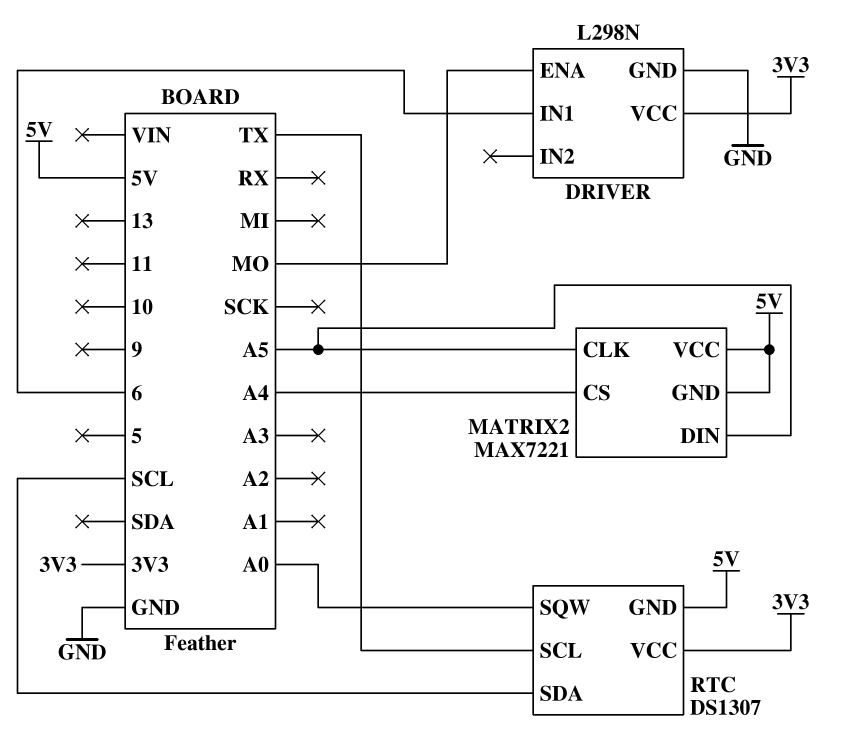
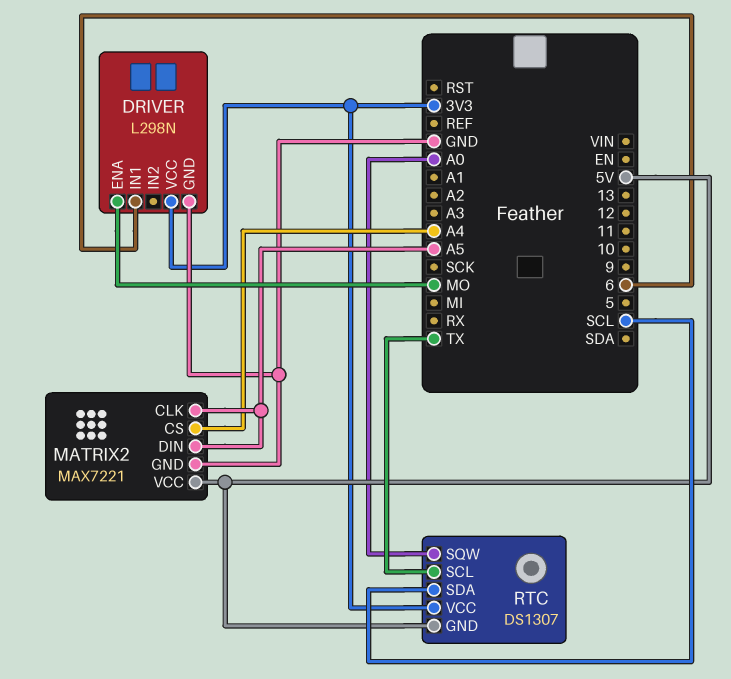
MATRIX2 pin GND: 5V -> GND

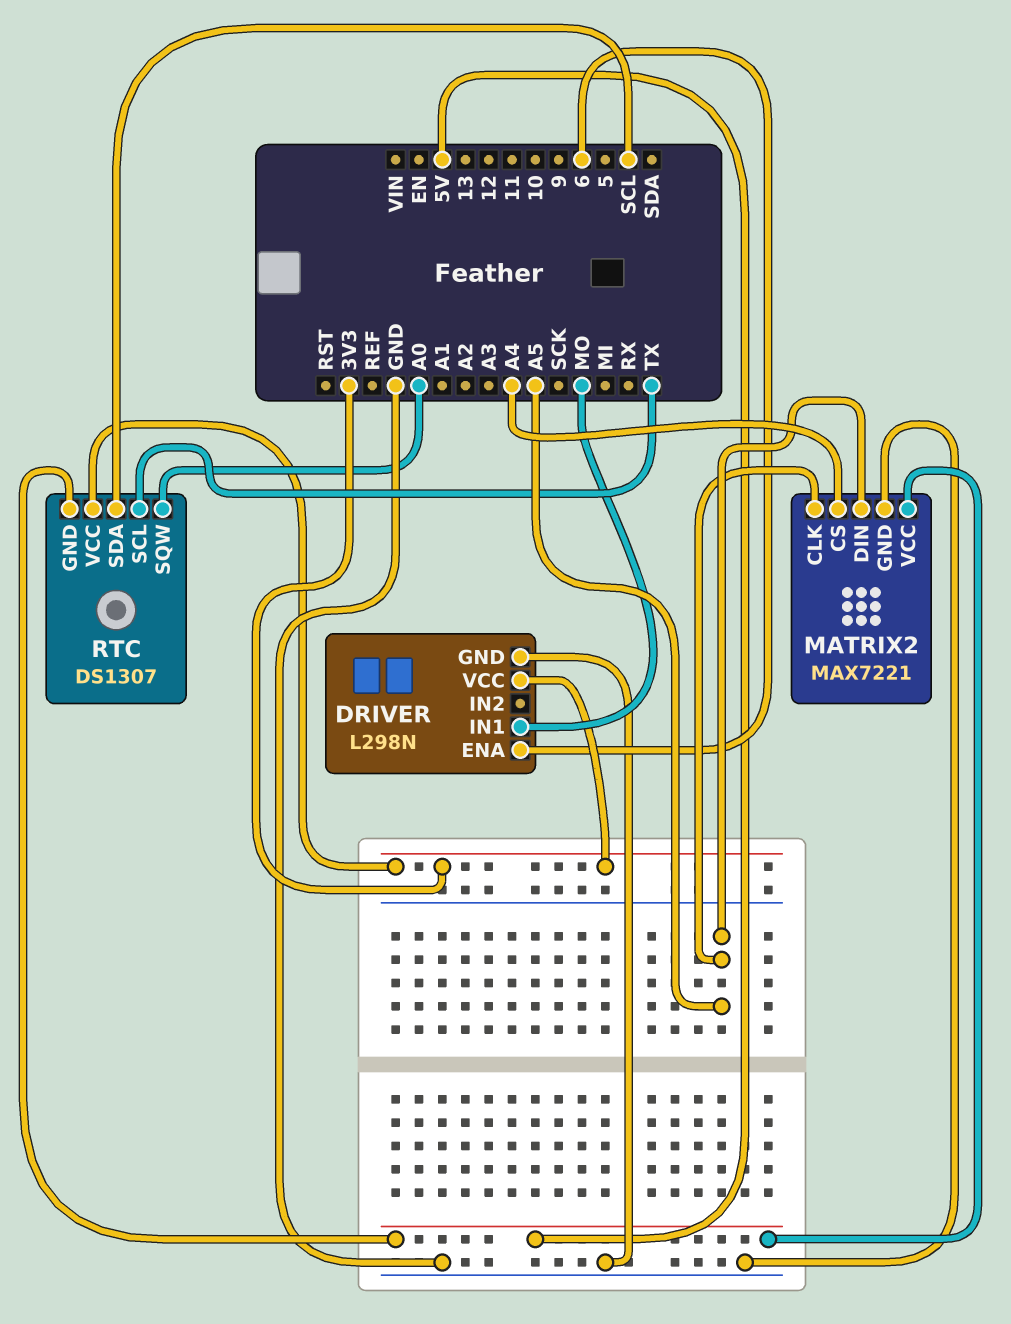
DRIVER pin ENA: MO -> 6
DRIVER pin IN1: 6 -> MO

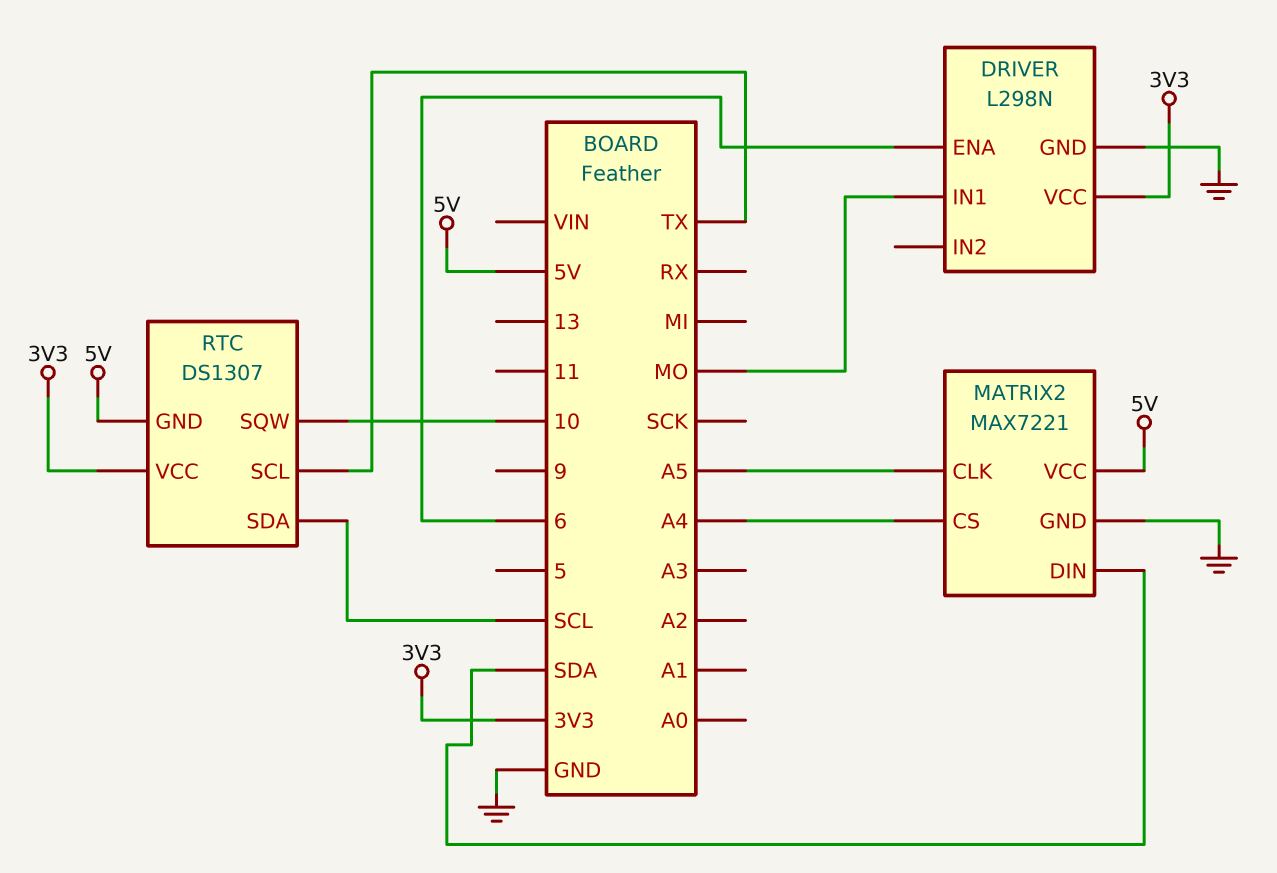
MATRIX2 pin DIN: A5 -> SDA
RTC pin SQW: A0 -> 10

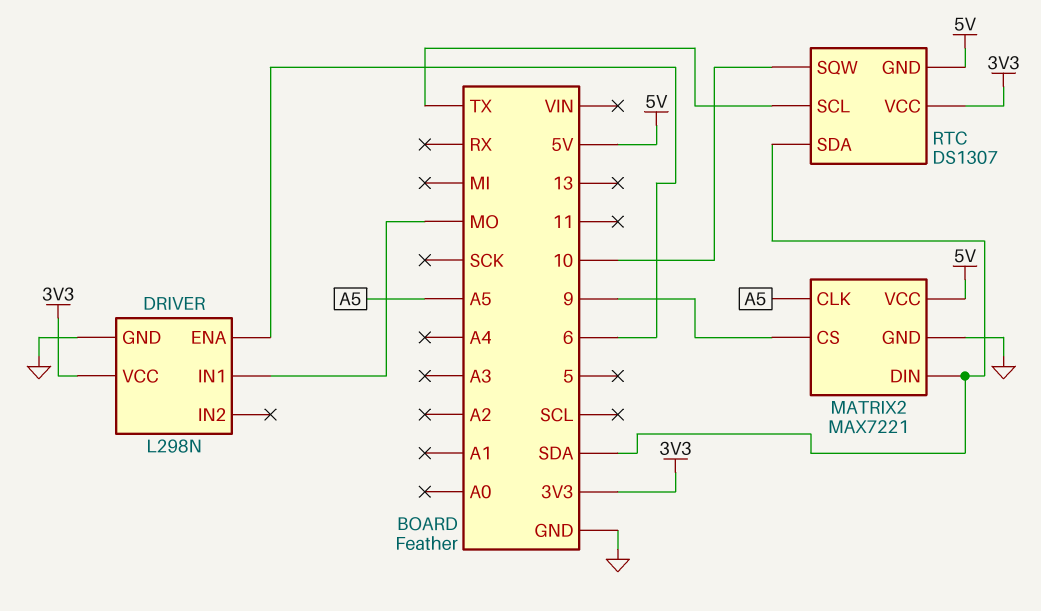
MATRIX2 pin CS: A4 -> 9
RTC pin SDA: SCL -> SDA

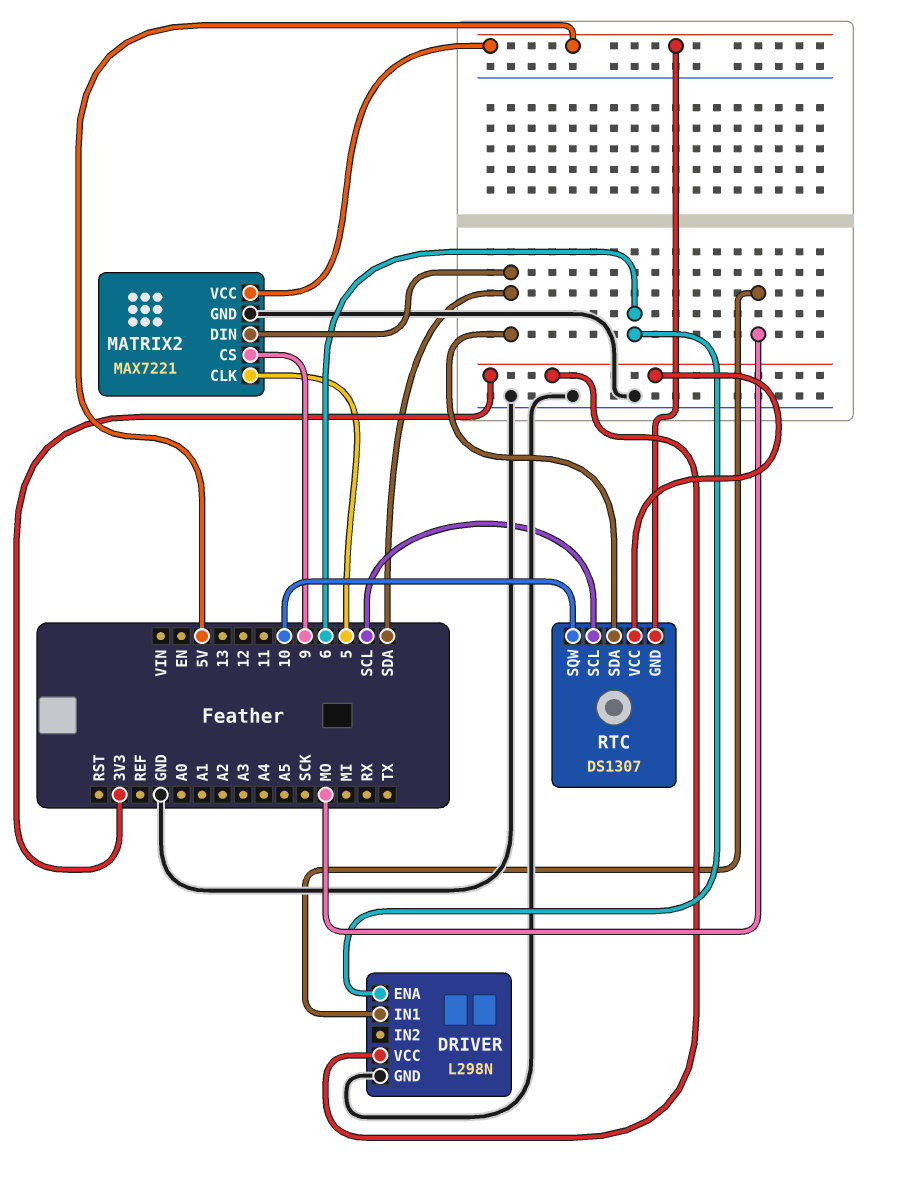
MATRIX2 pin CLK: A5 -> 5
RTC pin SCL: TX -> SCL

